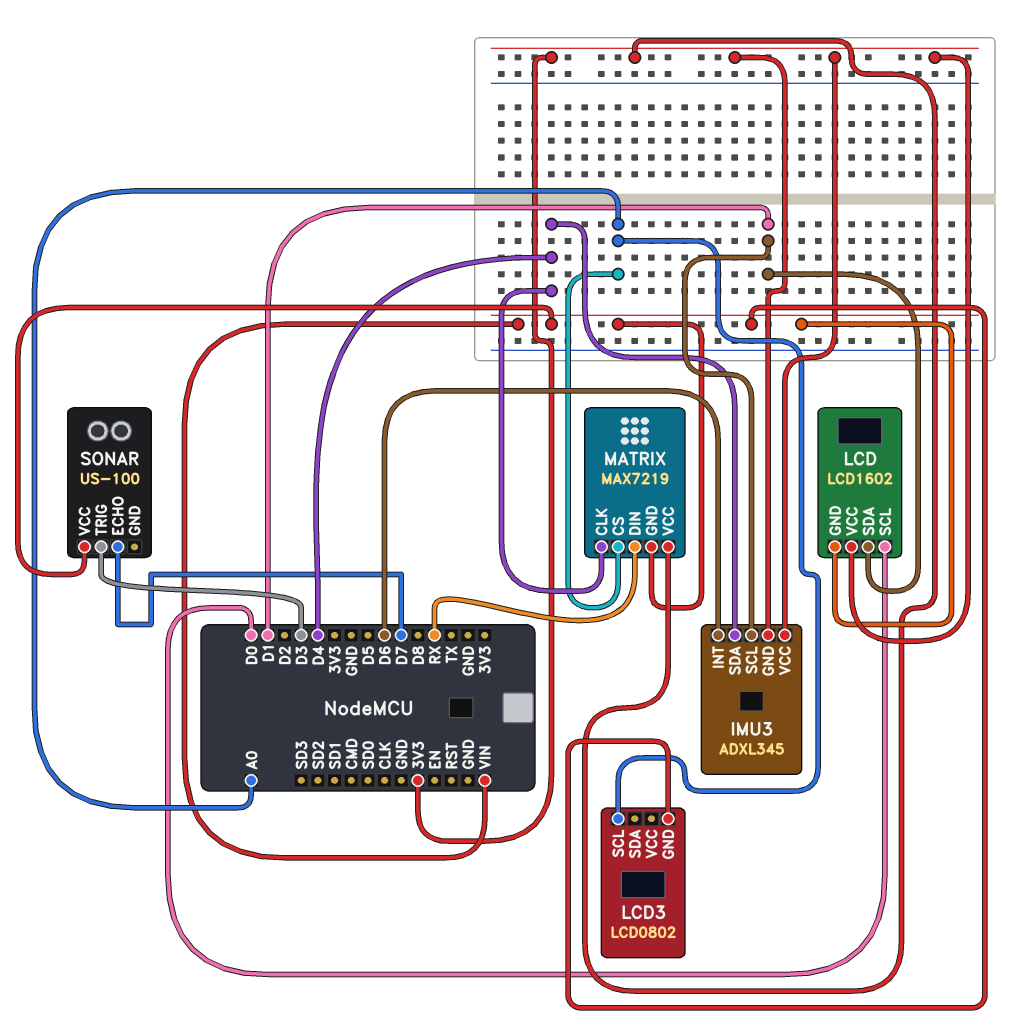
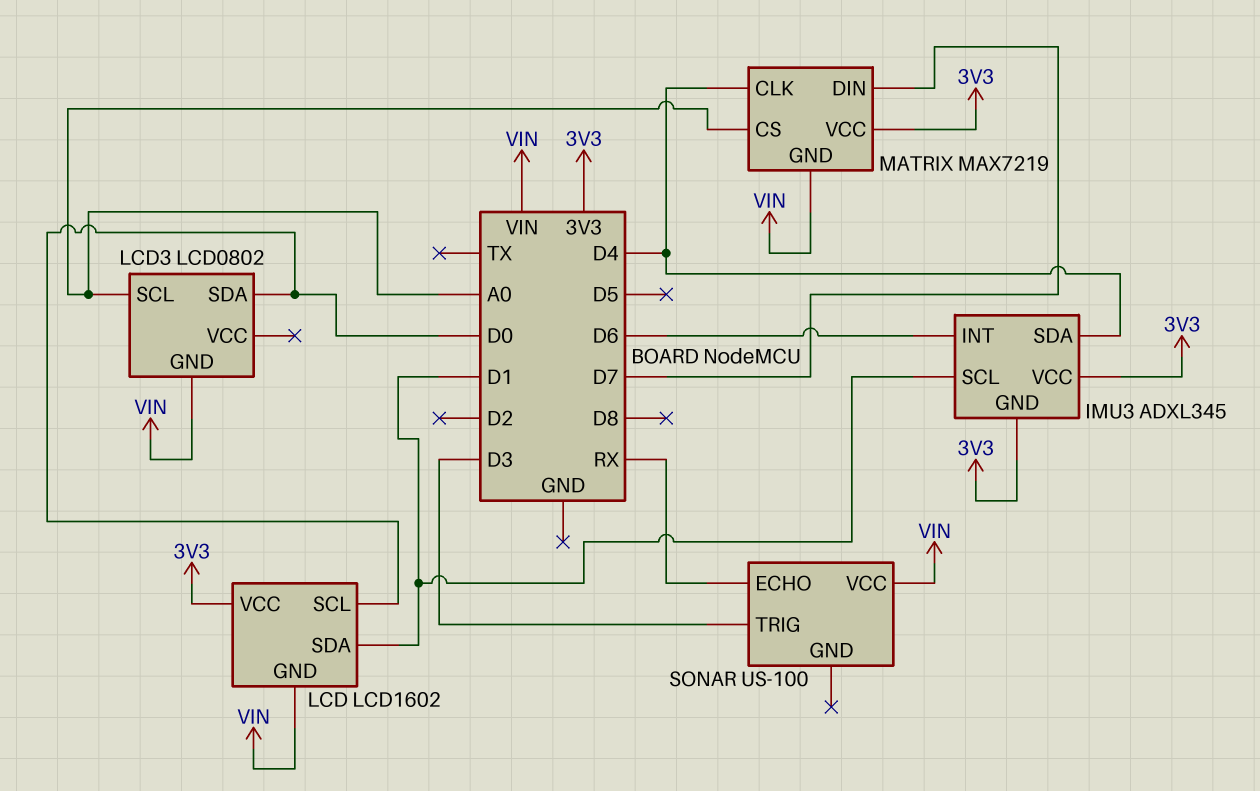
LCD3 pin SDA: none -> D0
MATRIX pin DIN: RX -> D7
SONAR pin ECHO: D7 -> RX

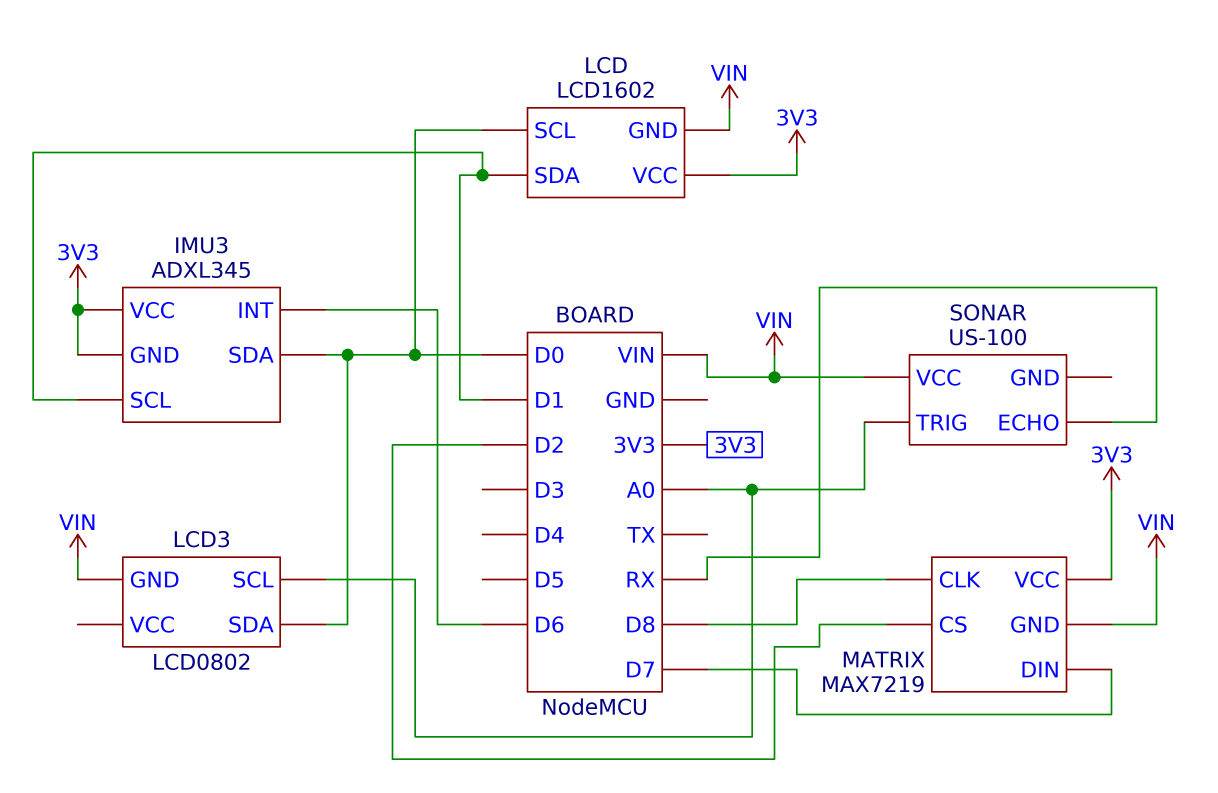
IMU3 pin SDA: D4 -> D0
MATRIX pin CLK: D4 -> D8
MATRIX pin CS: A0 -> D2
SONAR pin TRIG: D3 -> A0

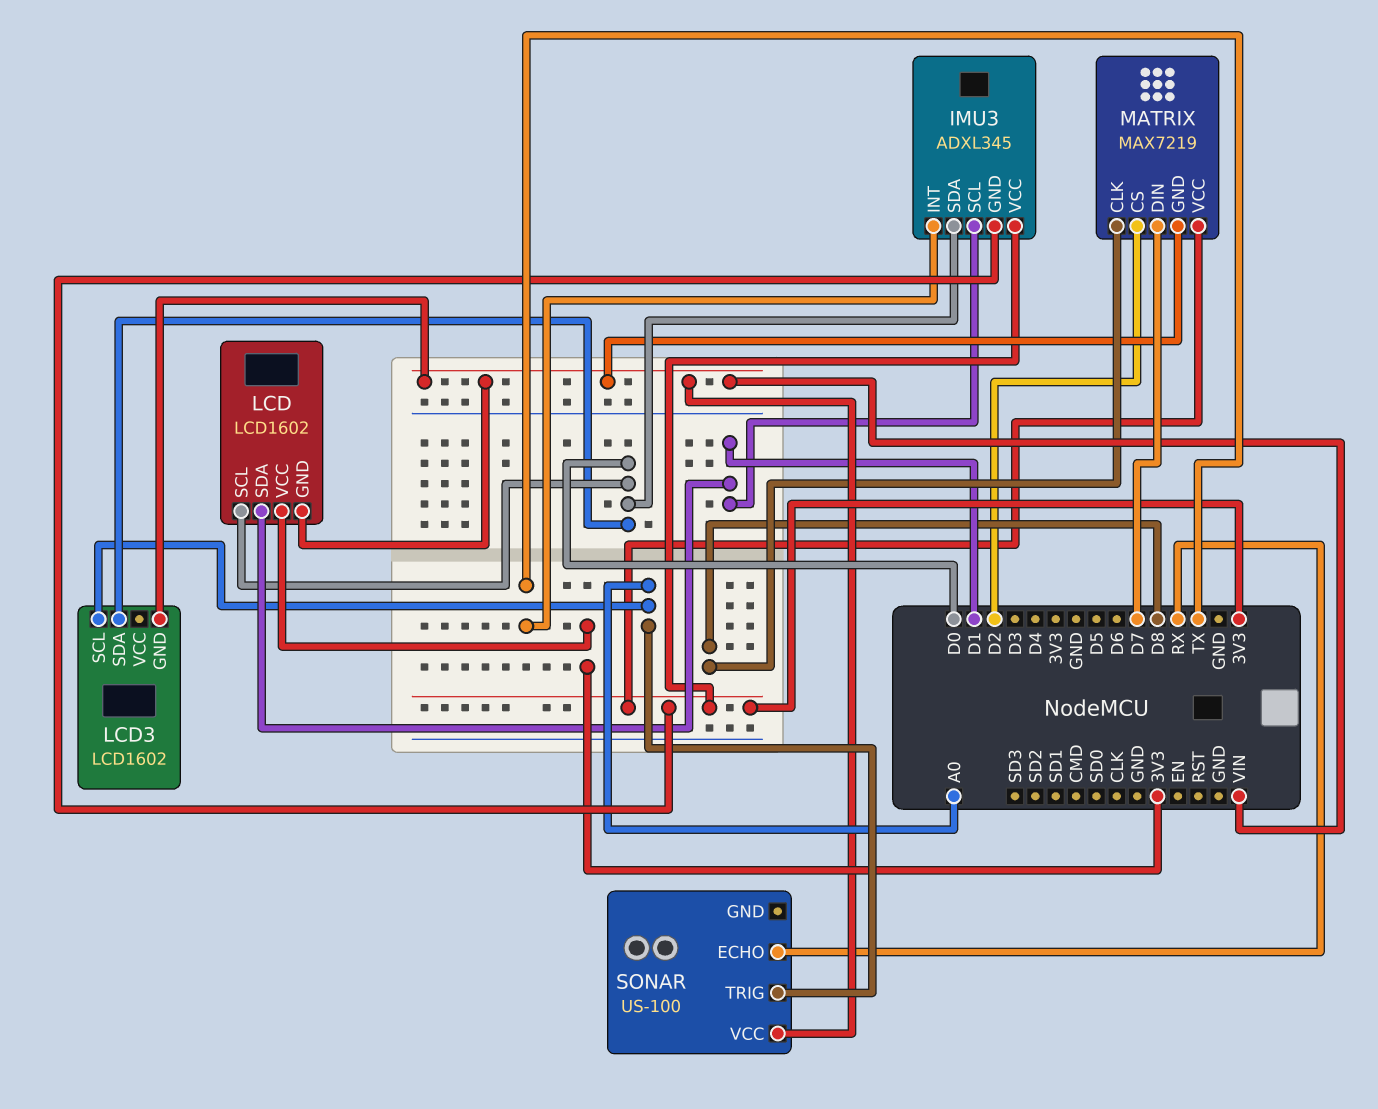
IMU3 pin INT: D6 -> TX
LCD3: LCD0802 -> LCD1602

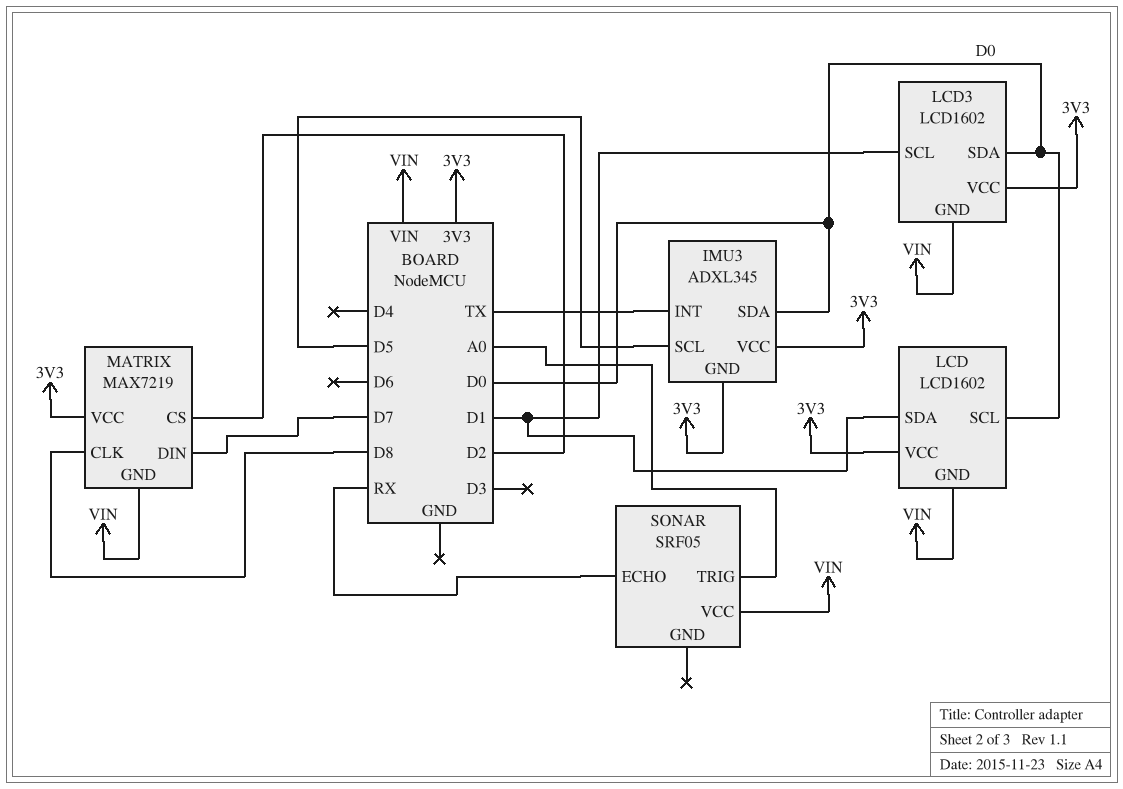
IMU3 pin SCL: D1 -> D5
LCD3 pin SCL: A0 -> D1
LCD3 pin VCC: none -> 3V3
SONAR: US-100 -> SRF05

